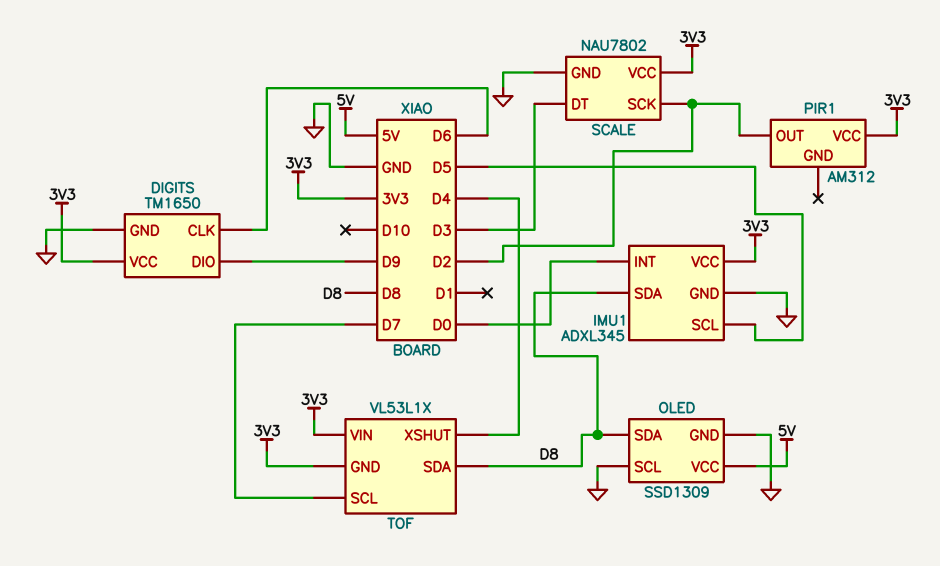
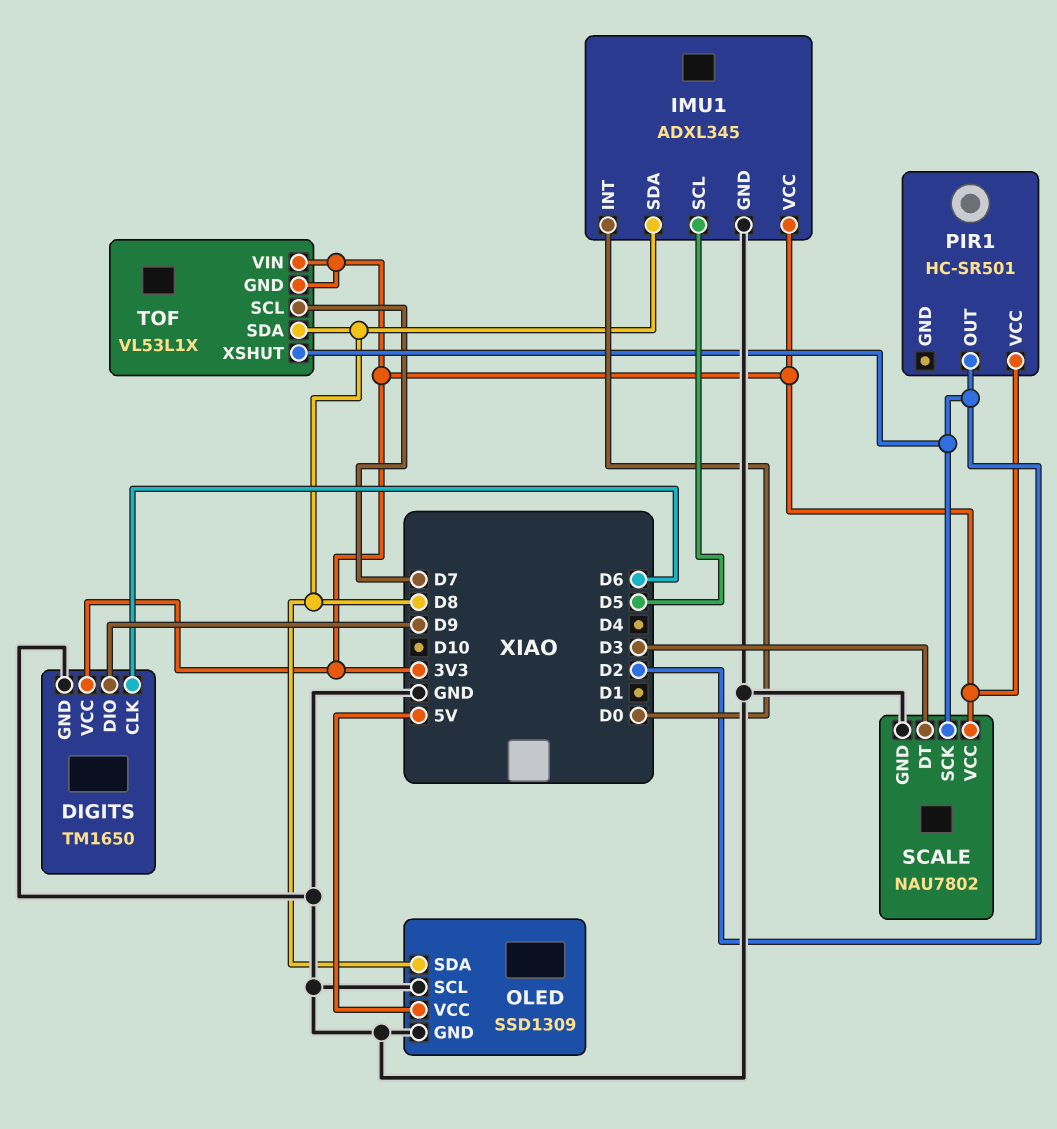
PIR1: AM312 -> HC-SR501
TOF pin XSHUT: D4 -> D2

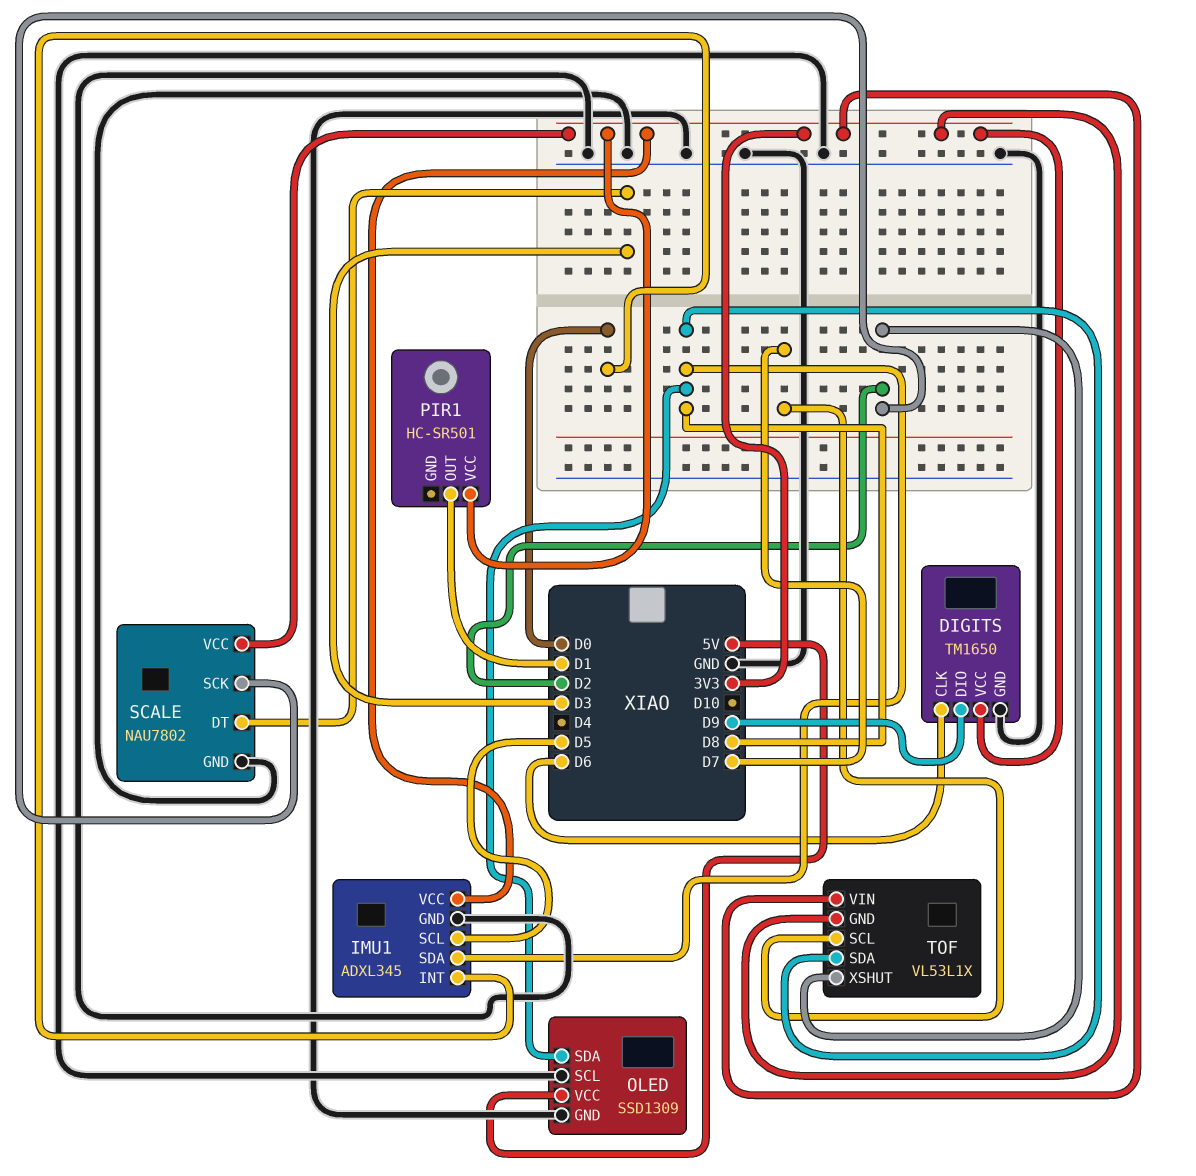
PIR1 pin OUT: D2 -> D1

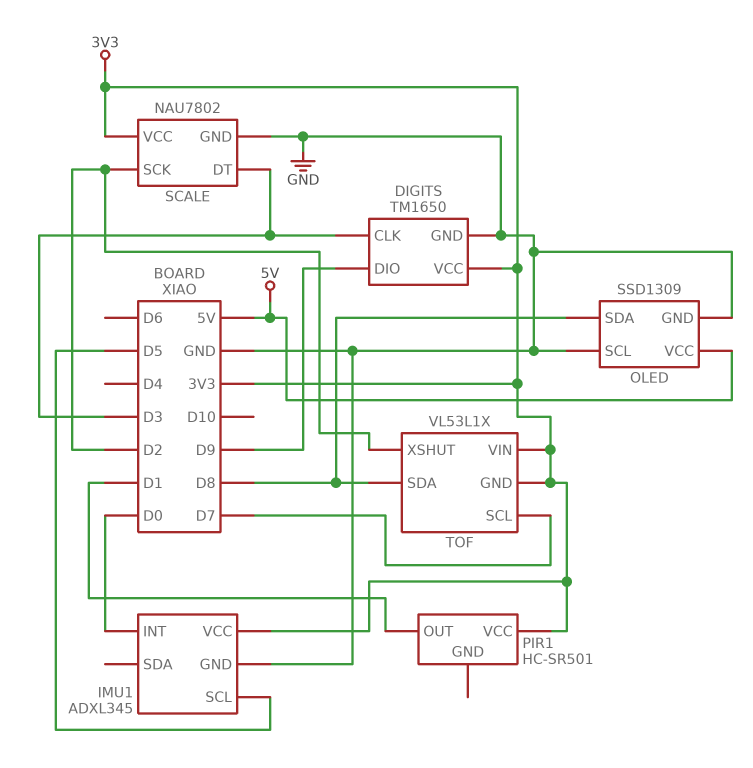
DIGITS pin CLK: D6 -> D3
IMU1 pin SDA: D8 -> none

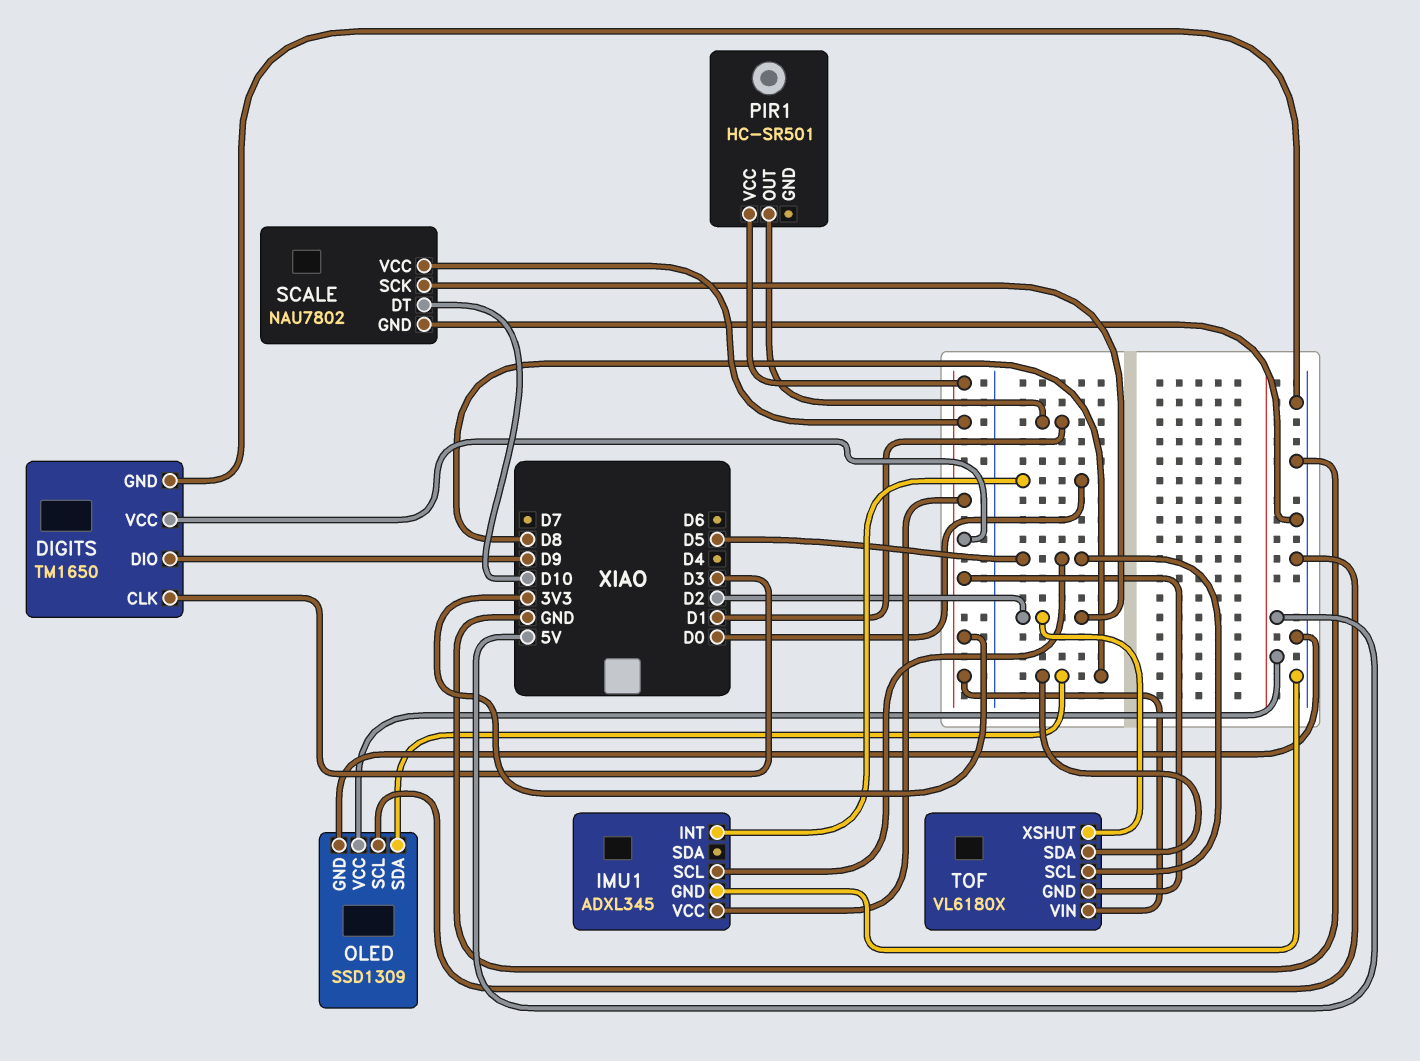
SCALE pin DT: D3 -> D10
TOF: VL53L1X -> VL6180X
TOF pin SCL: D7 -> D5

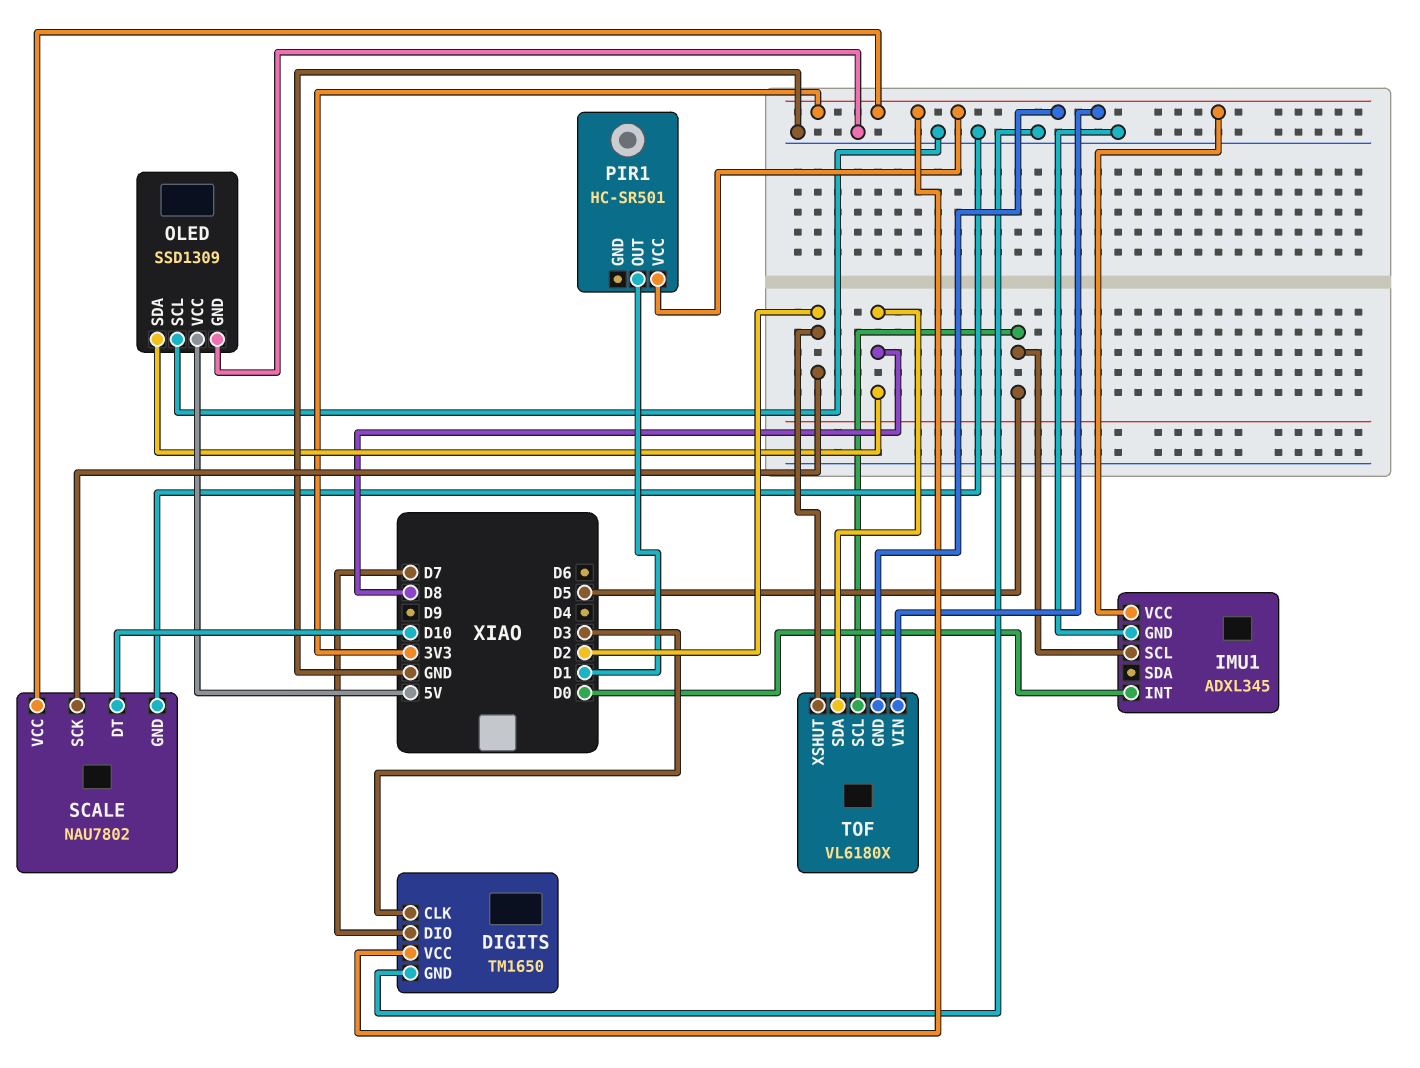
DIGITS pin DIO: D9 -> D7

